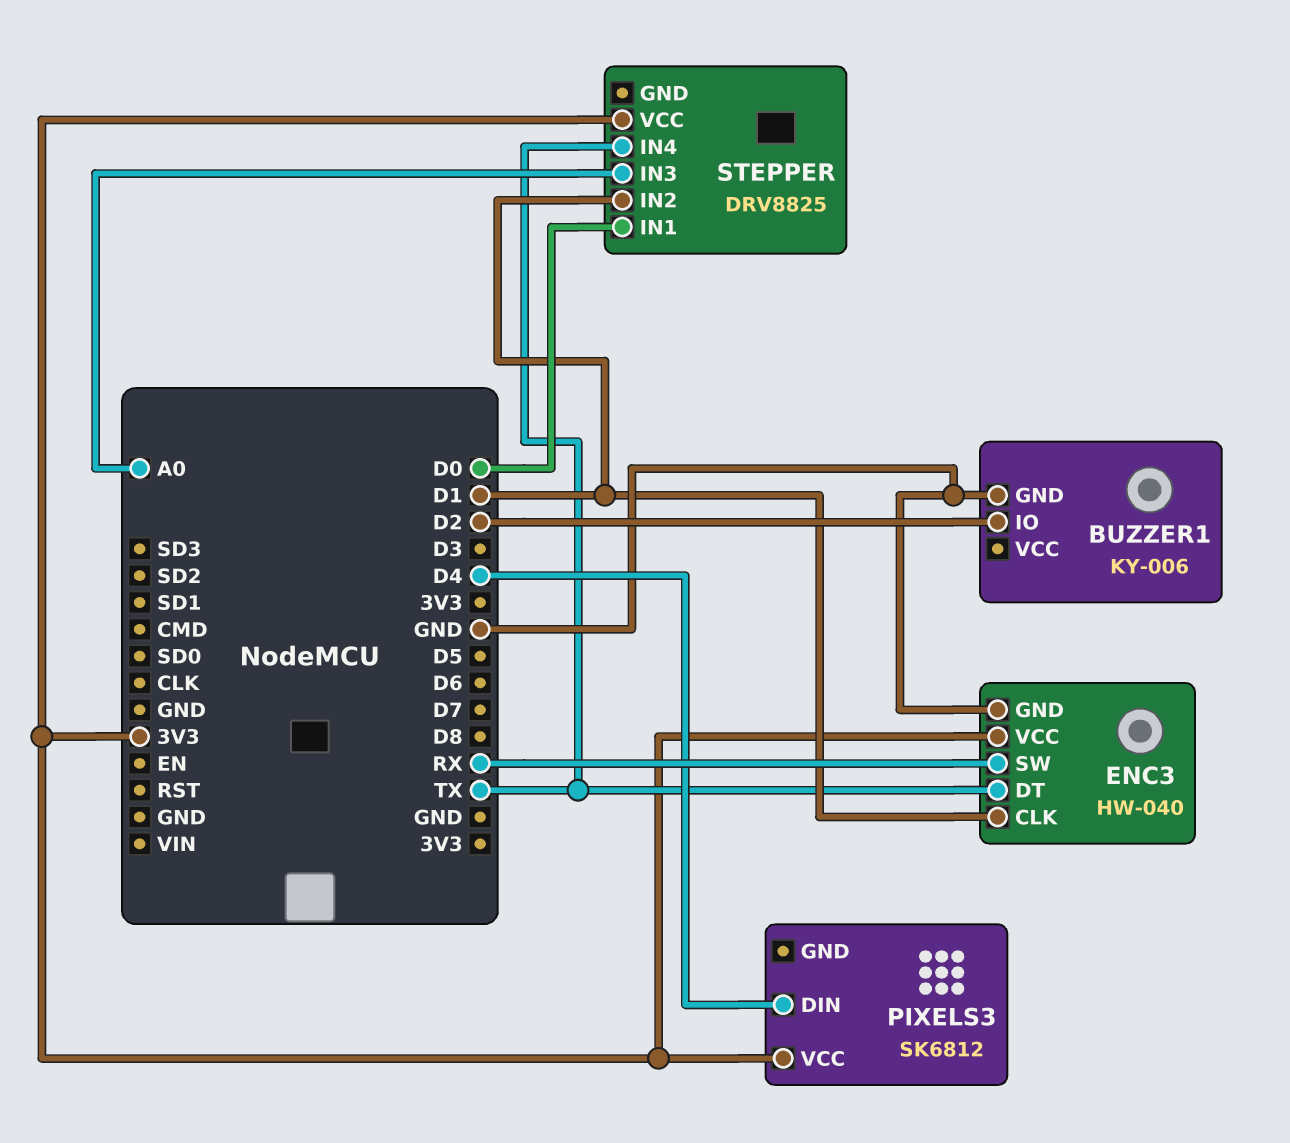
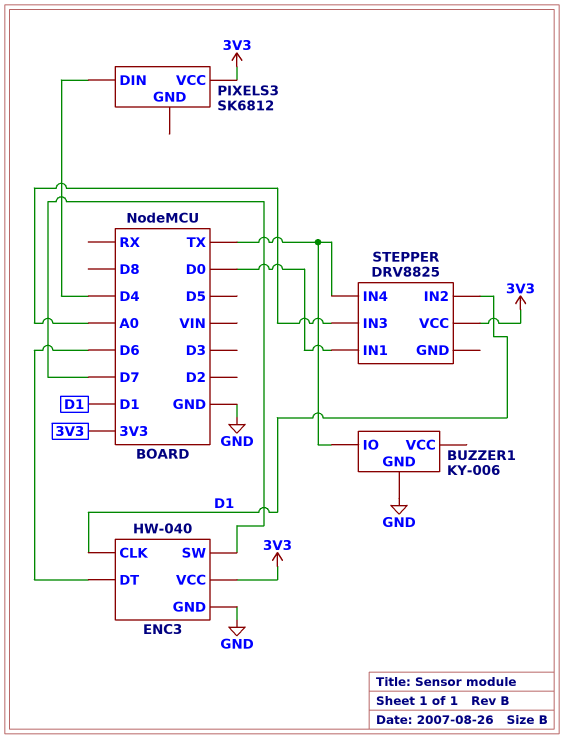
BUZZER1 pin IO: D2 -> TX
ENC3 pin DT: TX -> D6
ENC3 pin SW: RX -> D7

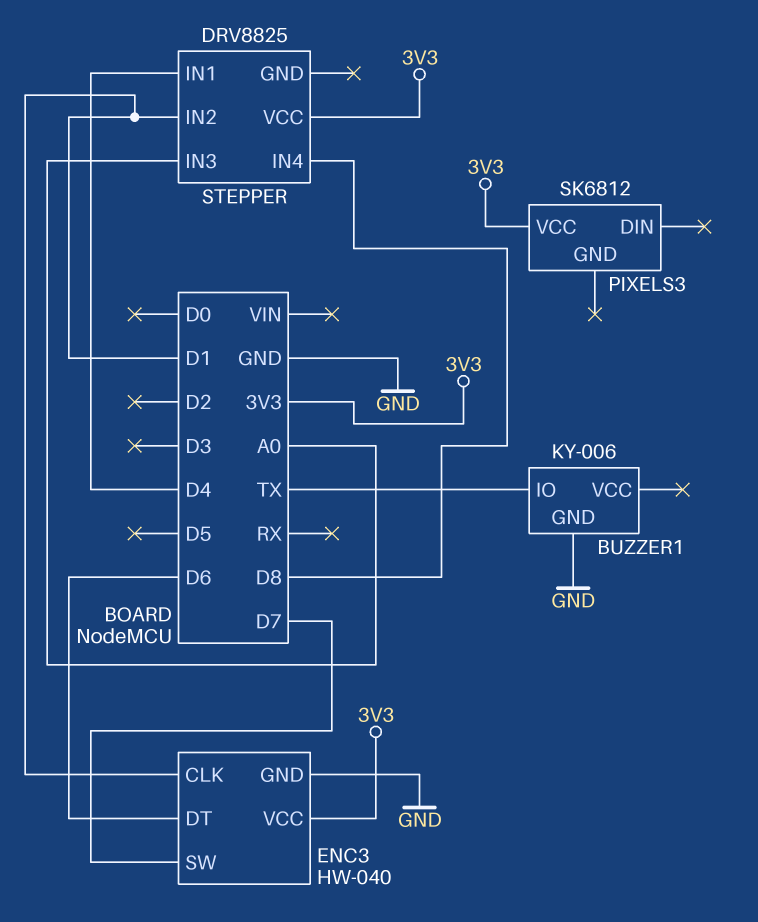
PIXELS3 pin DIN: D4 -> none
STEPPER pin IN1: D0 -> D4
STEPPER pin IN4: TX -> D8

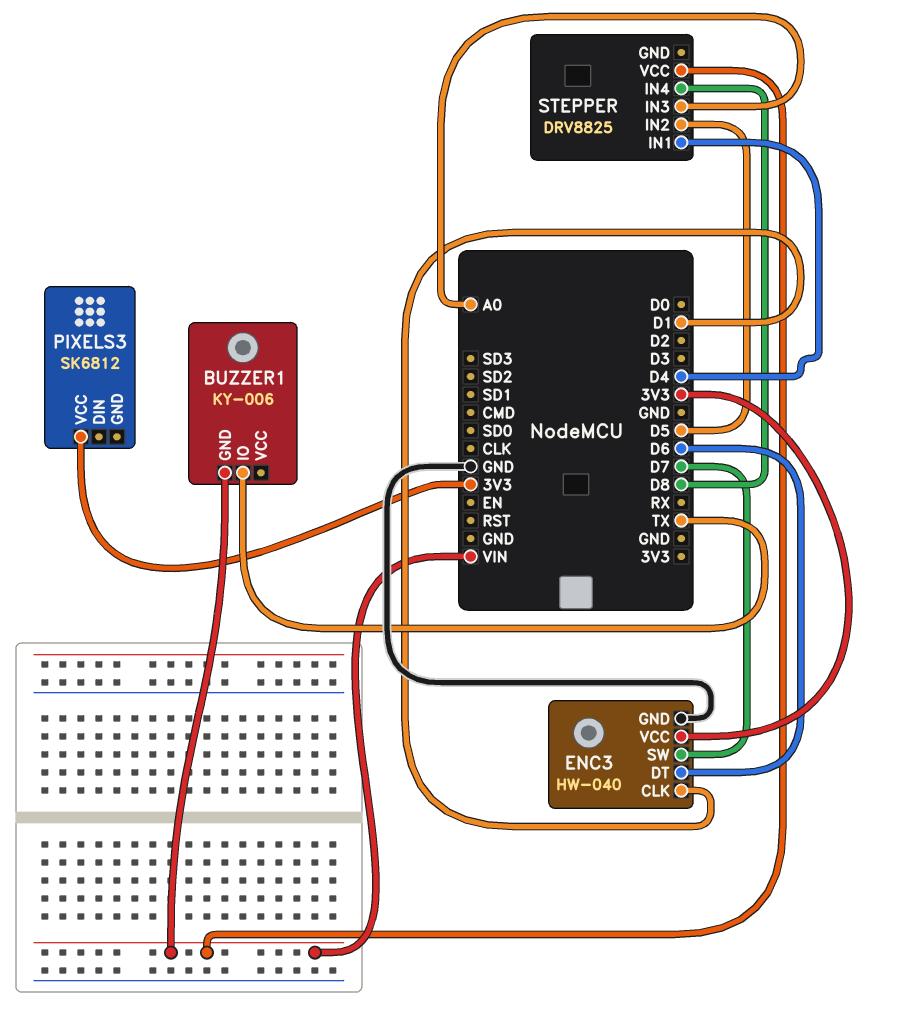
BUZZER1 pin GND: GND -> VIN
STEPPER pin IN2: D1 -> D5
STEPPER pin VCC: 3V3 -> VIN

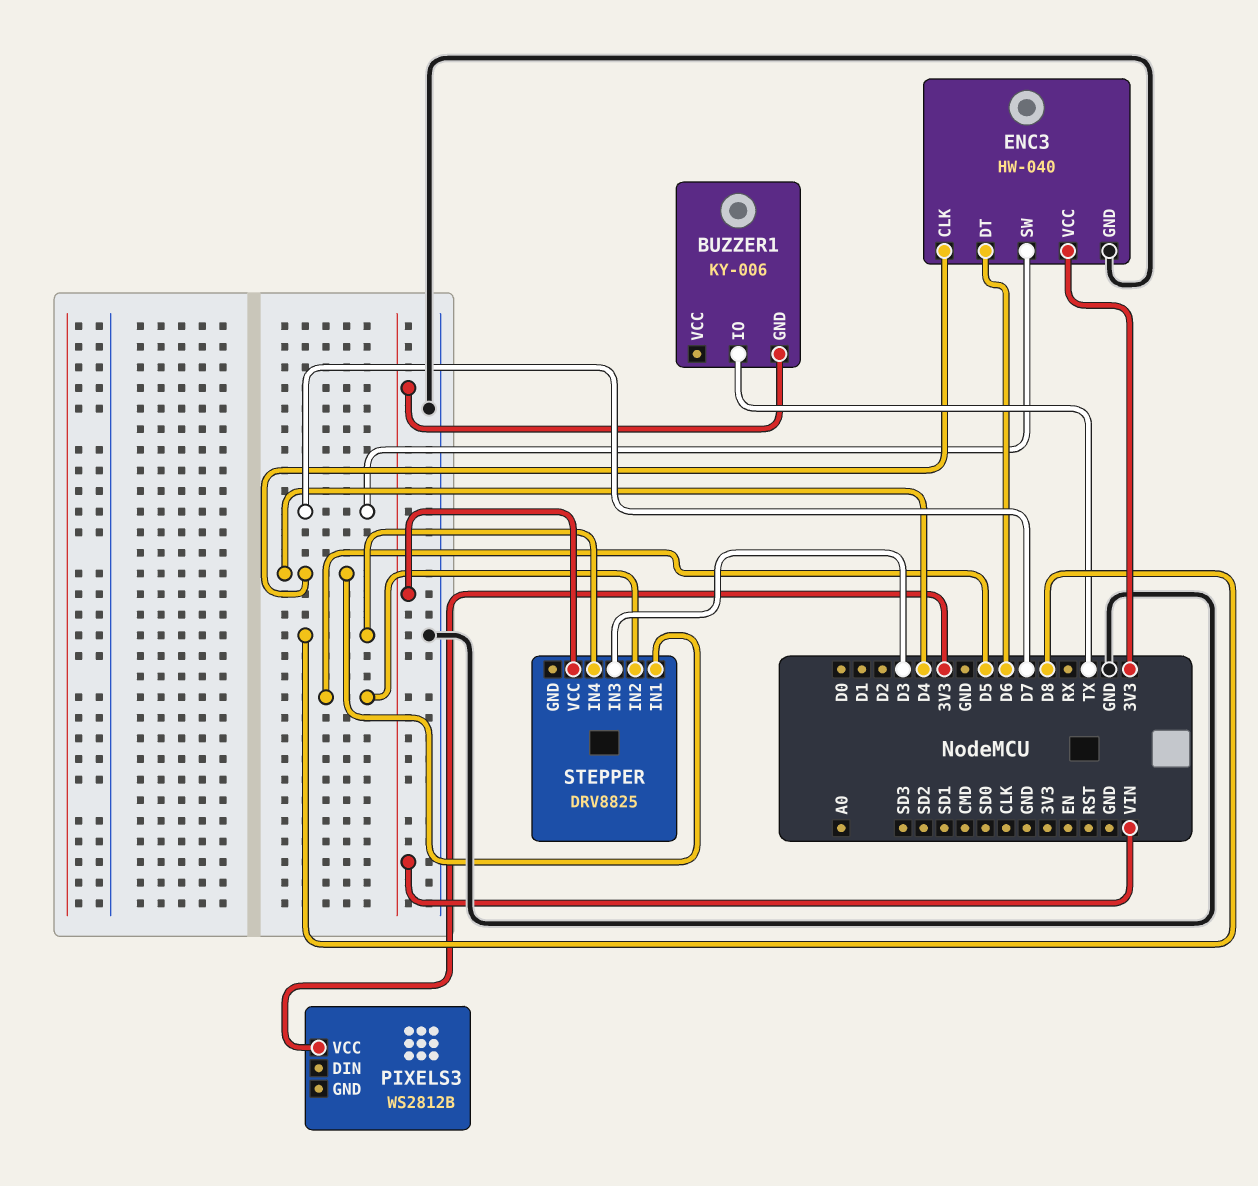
ENC3 pin CLK: D1 -> D4
PIXELS3: SK6812 -> WS2812B
STEPPER pin IN3: A0 -> D3

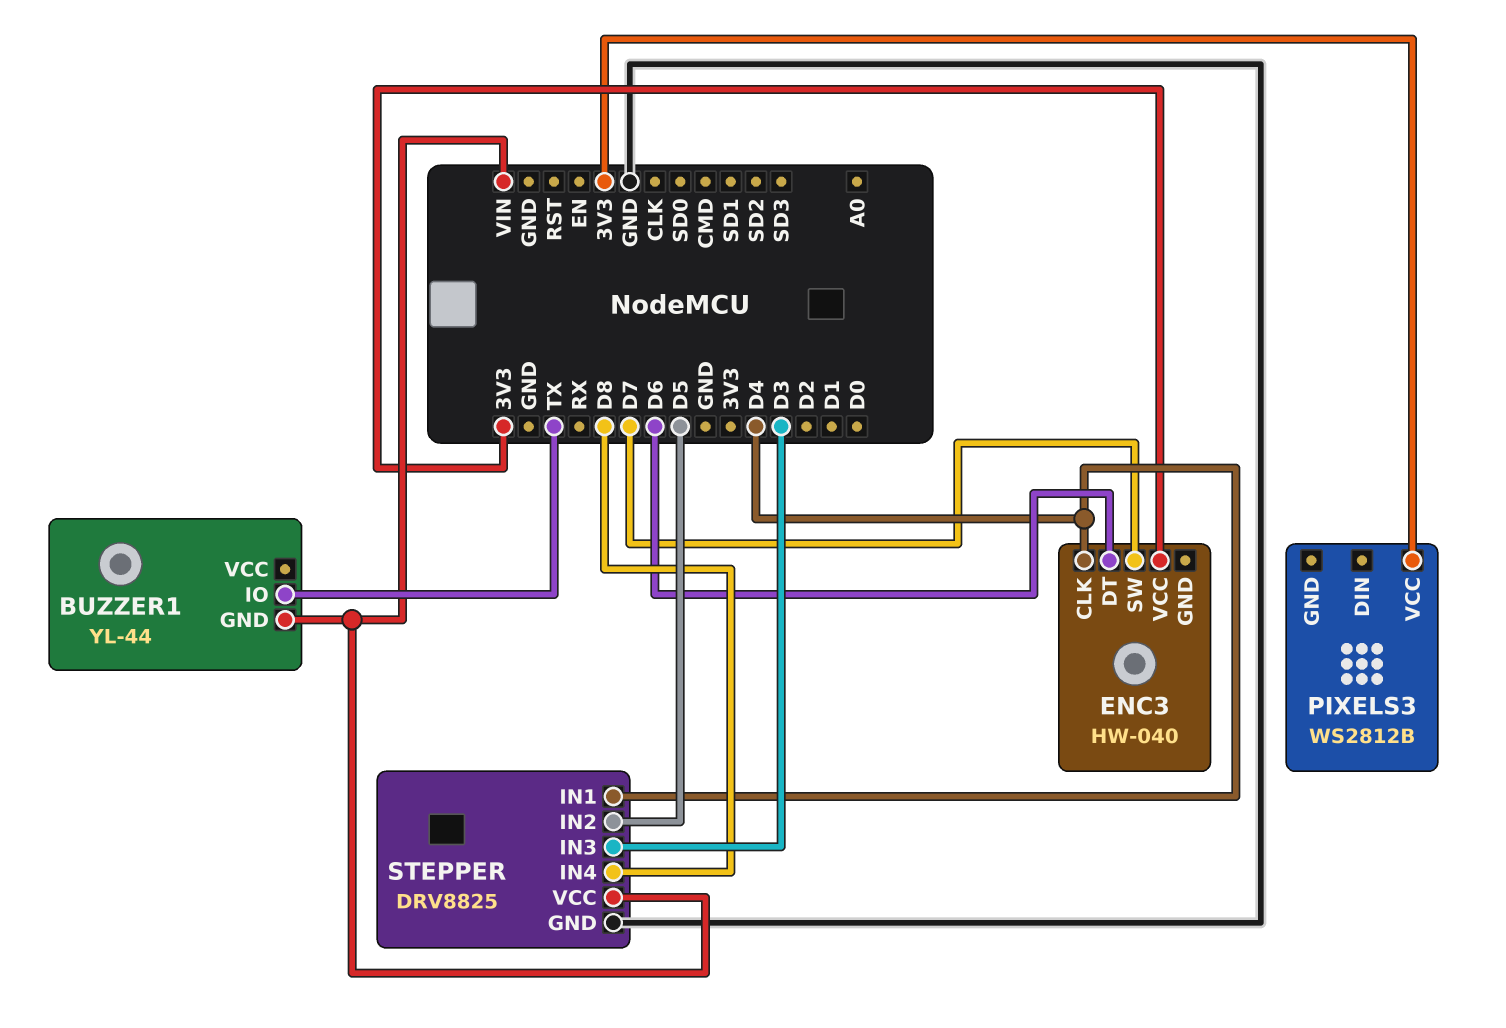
BUZZER1: KY-006 -> YL-44
ENC3 pin GND: GND -> none
STEPPER pin GND: none -> GND

